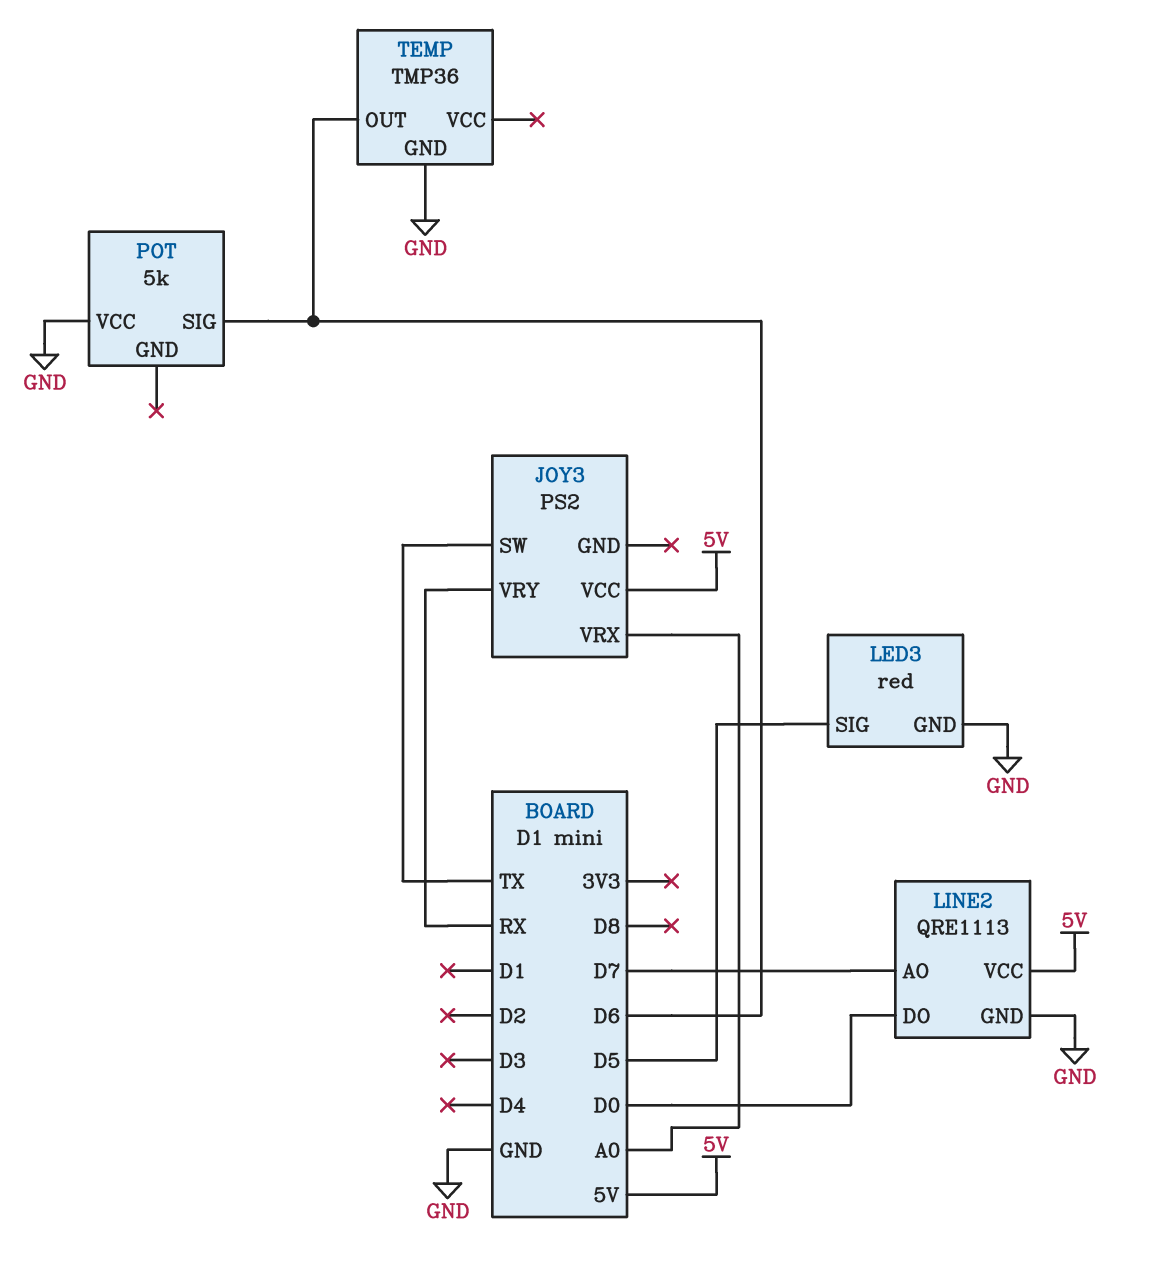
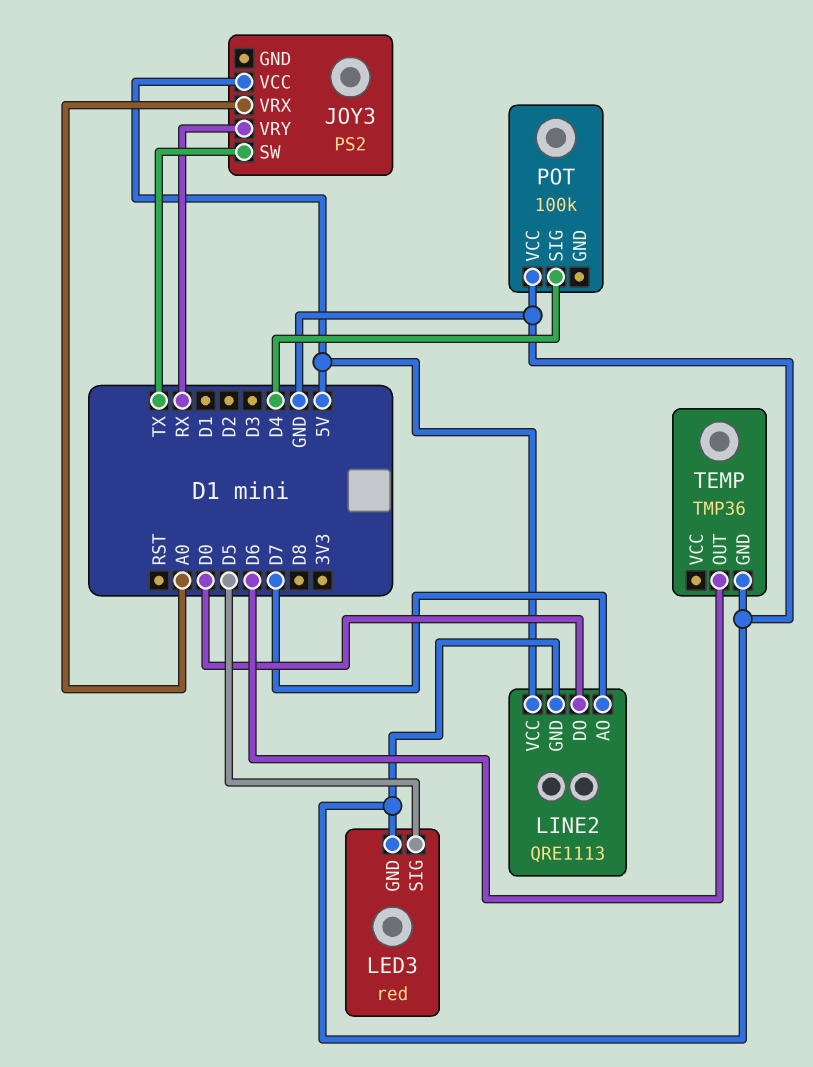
POT: 5k -> 100k
POT pin SIG: D6 -> D4

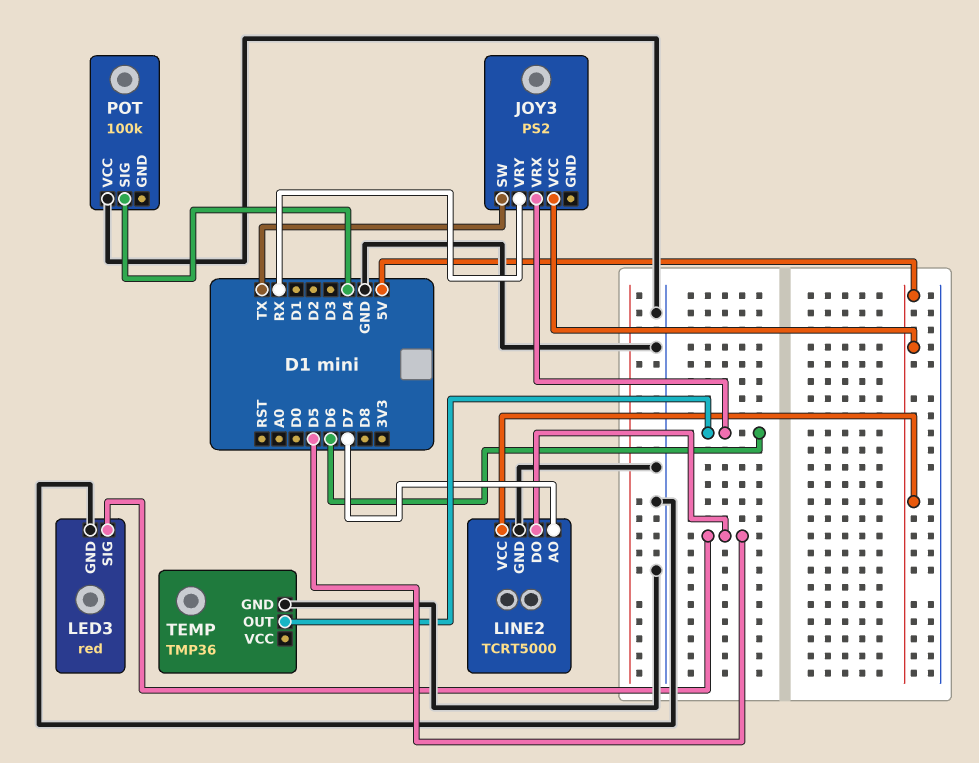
JOY3 pin VRX: A0 -> D6
LINE2: QRE1113 -> TCRT5000
LINE2 pin DO: D0 -> D5

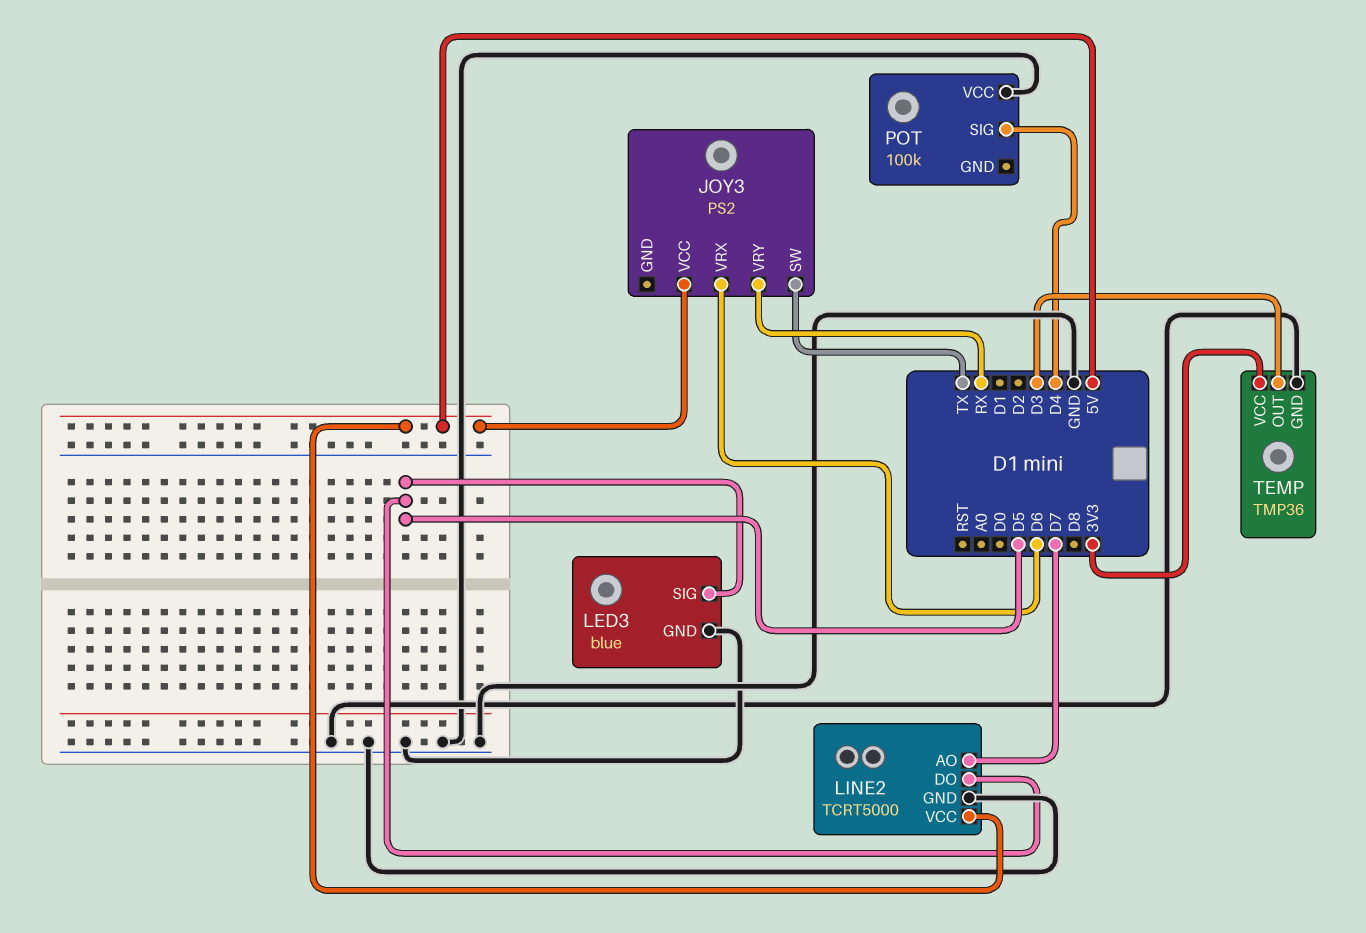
LED3: red -> blue
TEMP pin OUT: D6 -> D3
TEMP pin VCC: none -> 3V3

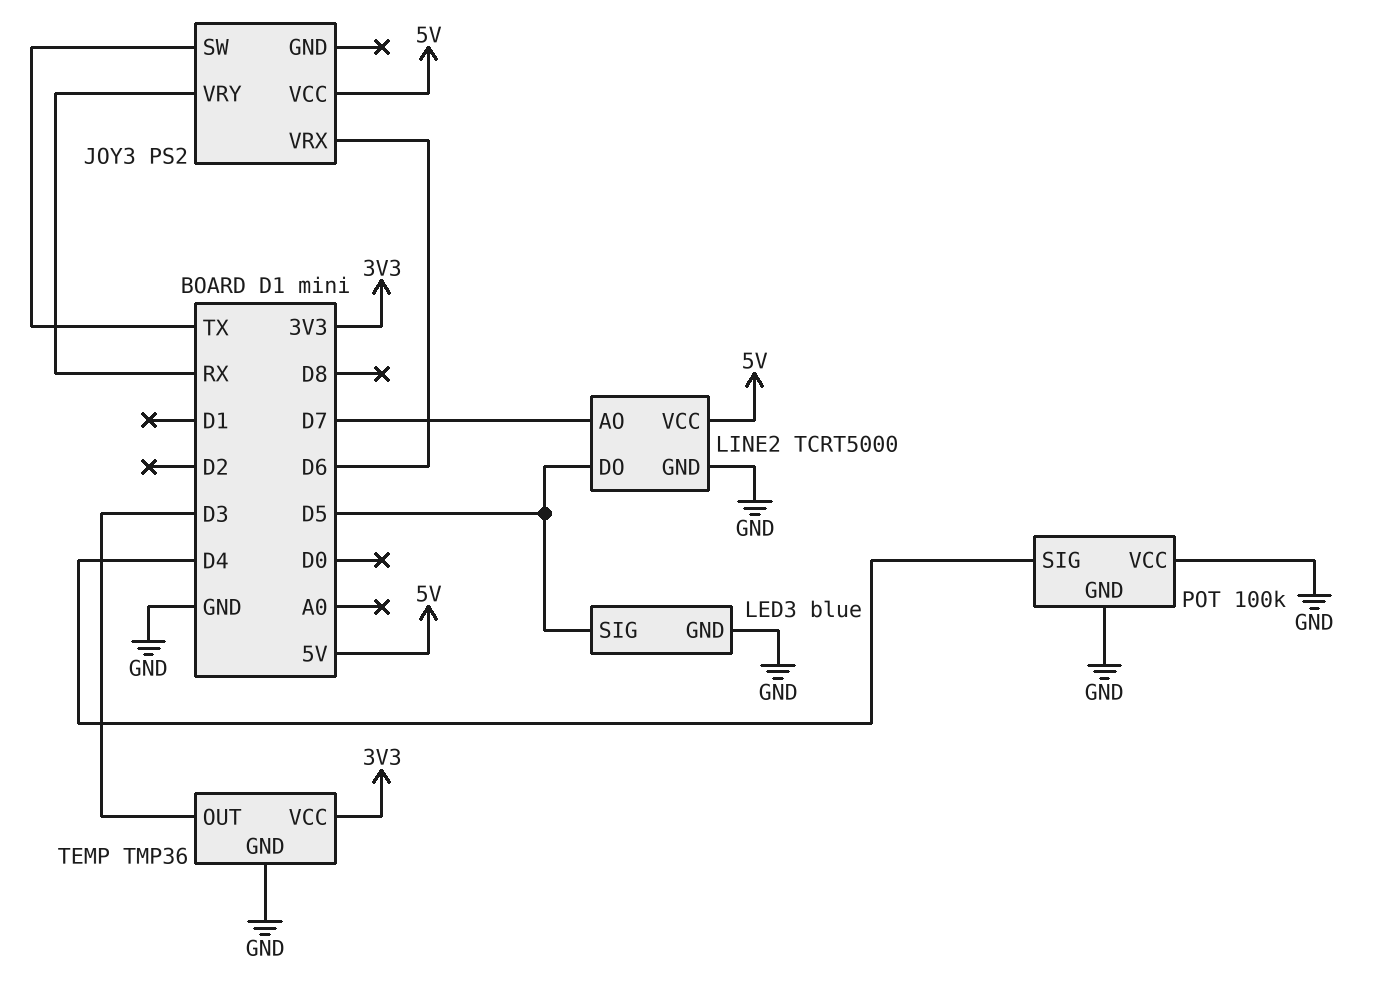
POT pin GND: none -> GND

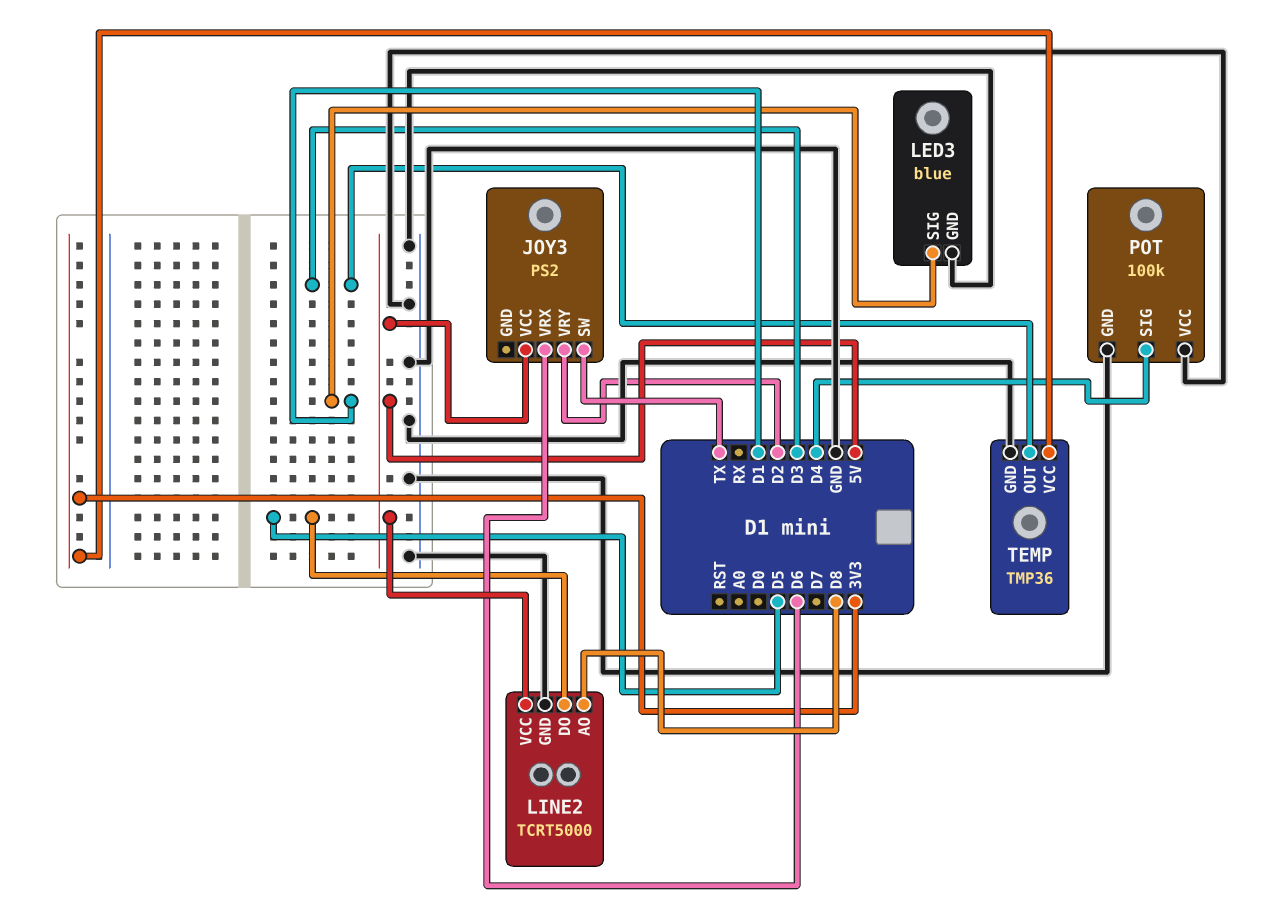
JOY3 pin VRY: RX -> D2
LED3 pin SIG: D5 -> D1
LINE2 pin AO: D7 -> D8

